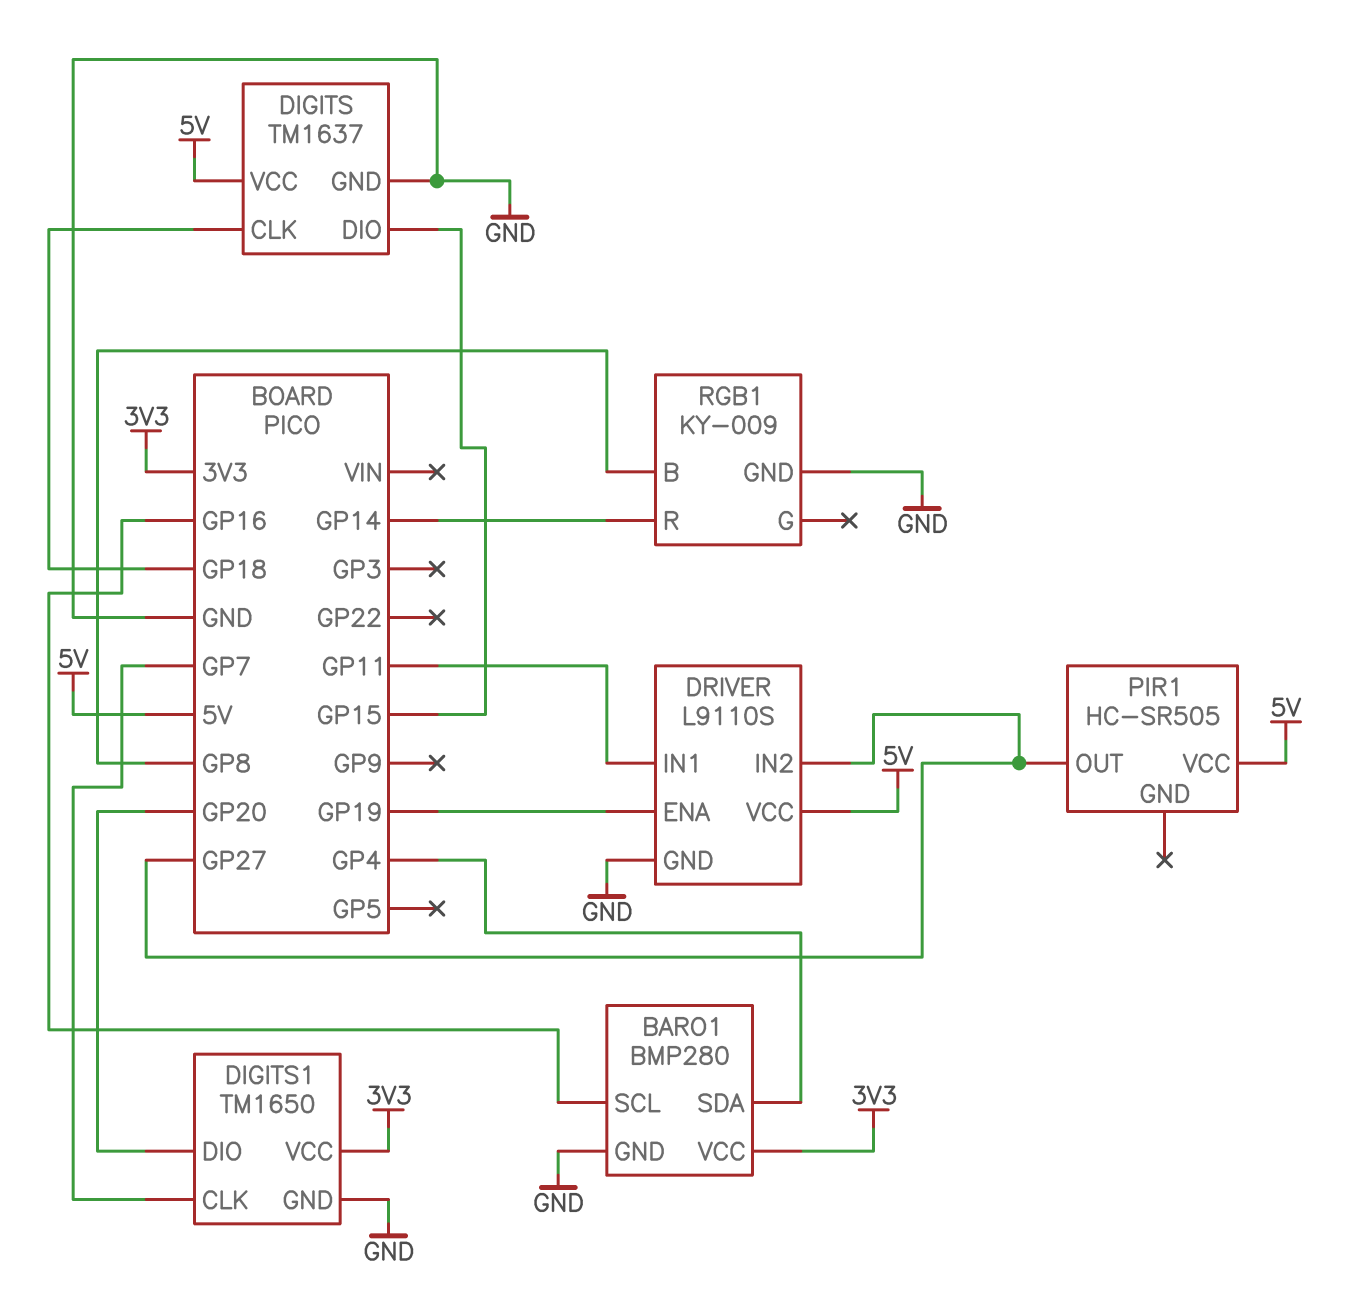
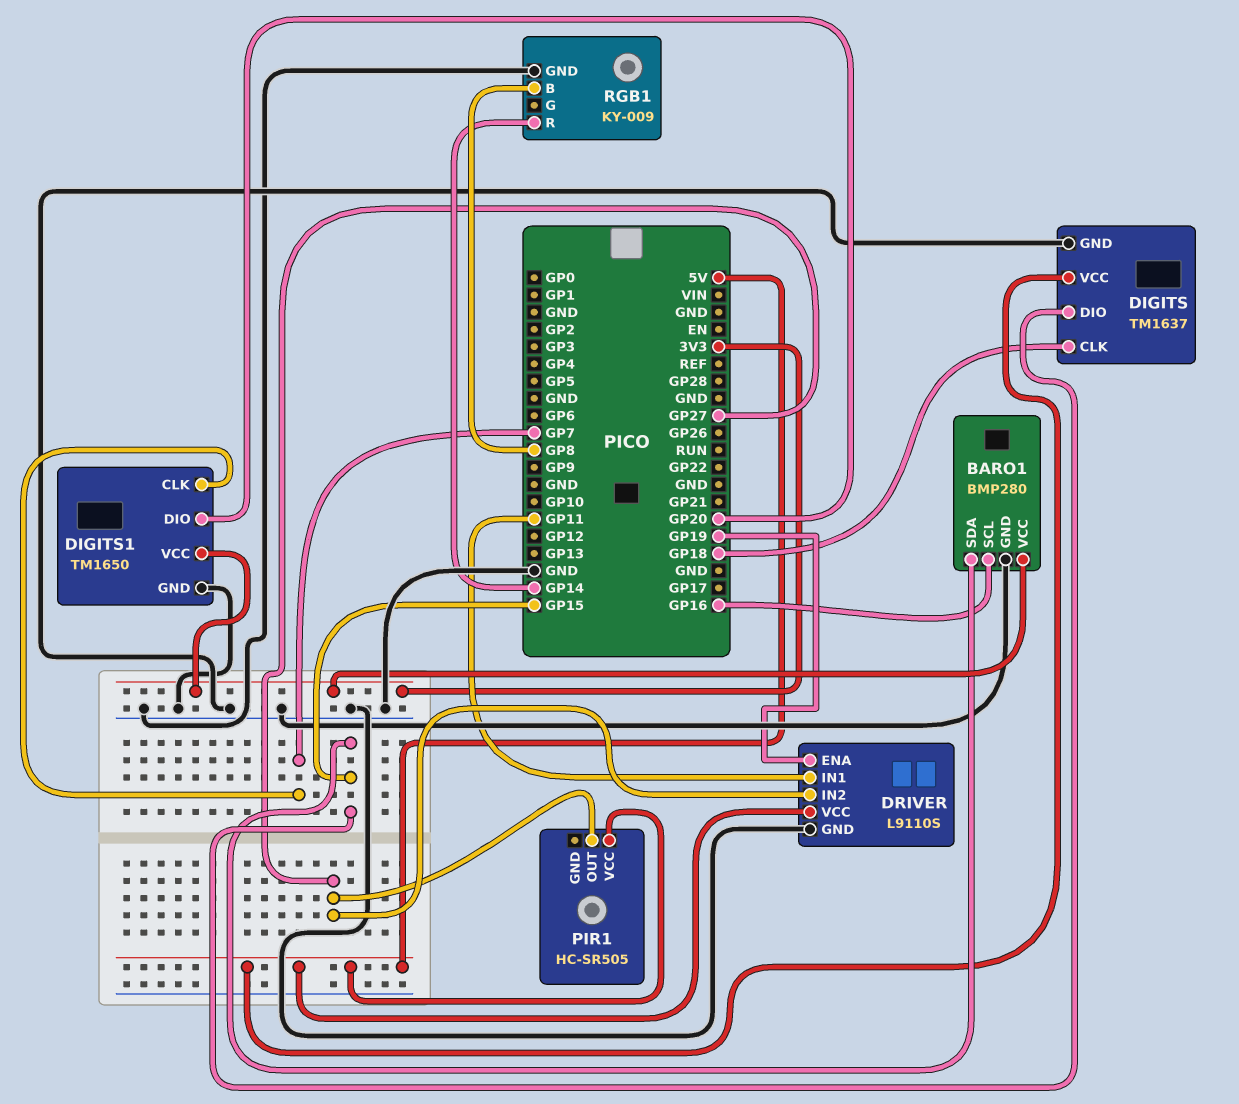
BARO1 pin SDA: GP4 -> GP15

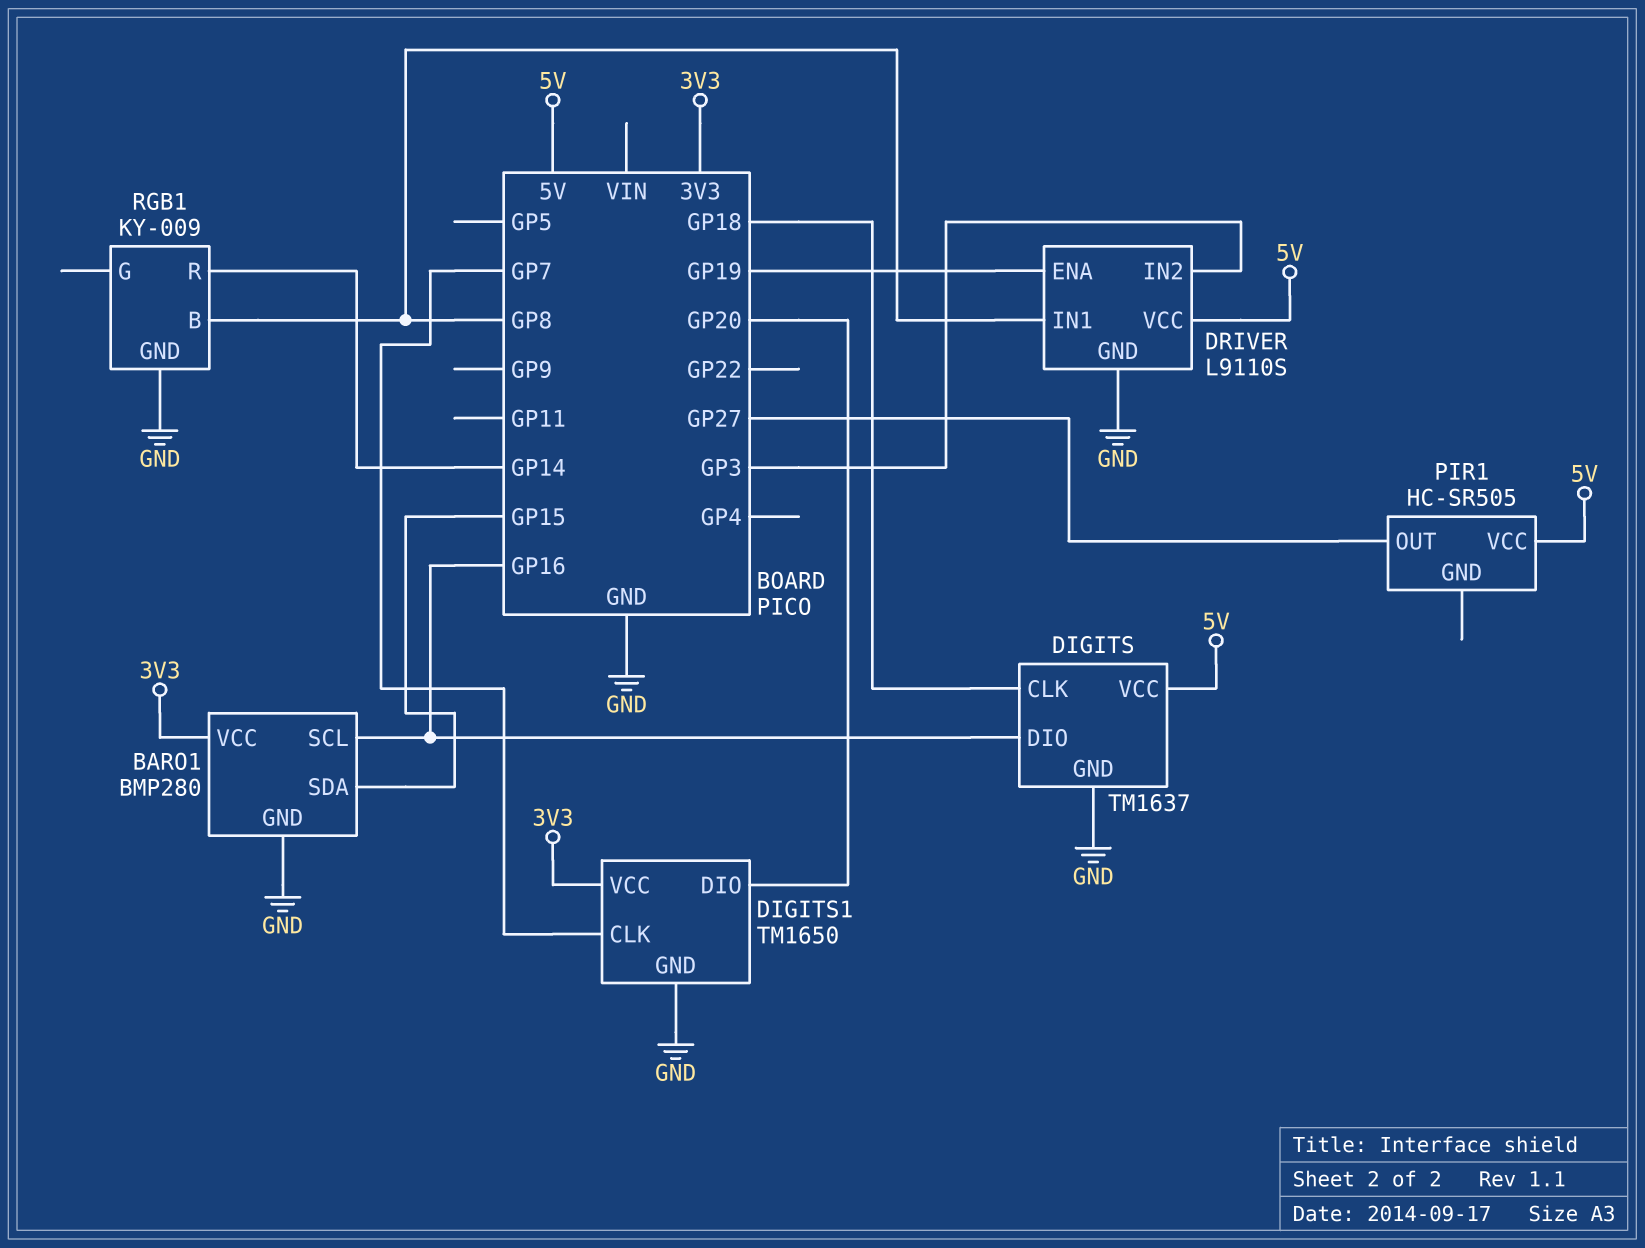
DIGITS pin DIO: GP15 -> GP16
DRIVER pin IN1: GP11 -> GP8
DRIVER pin IN2: GP27 -> GP3

